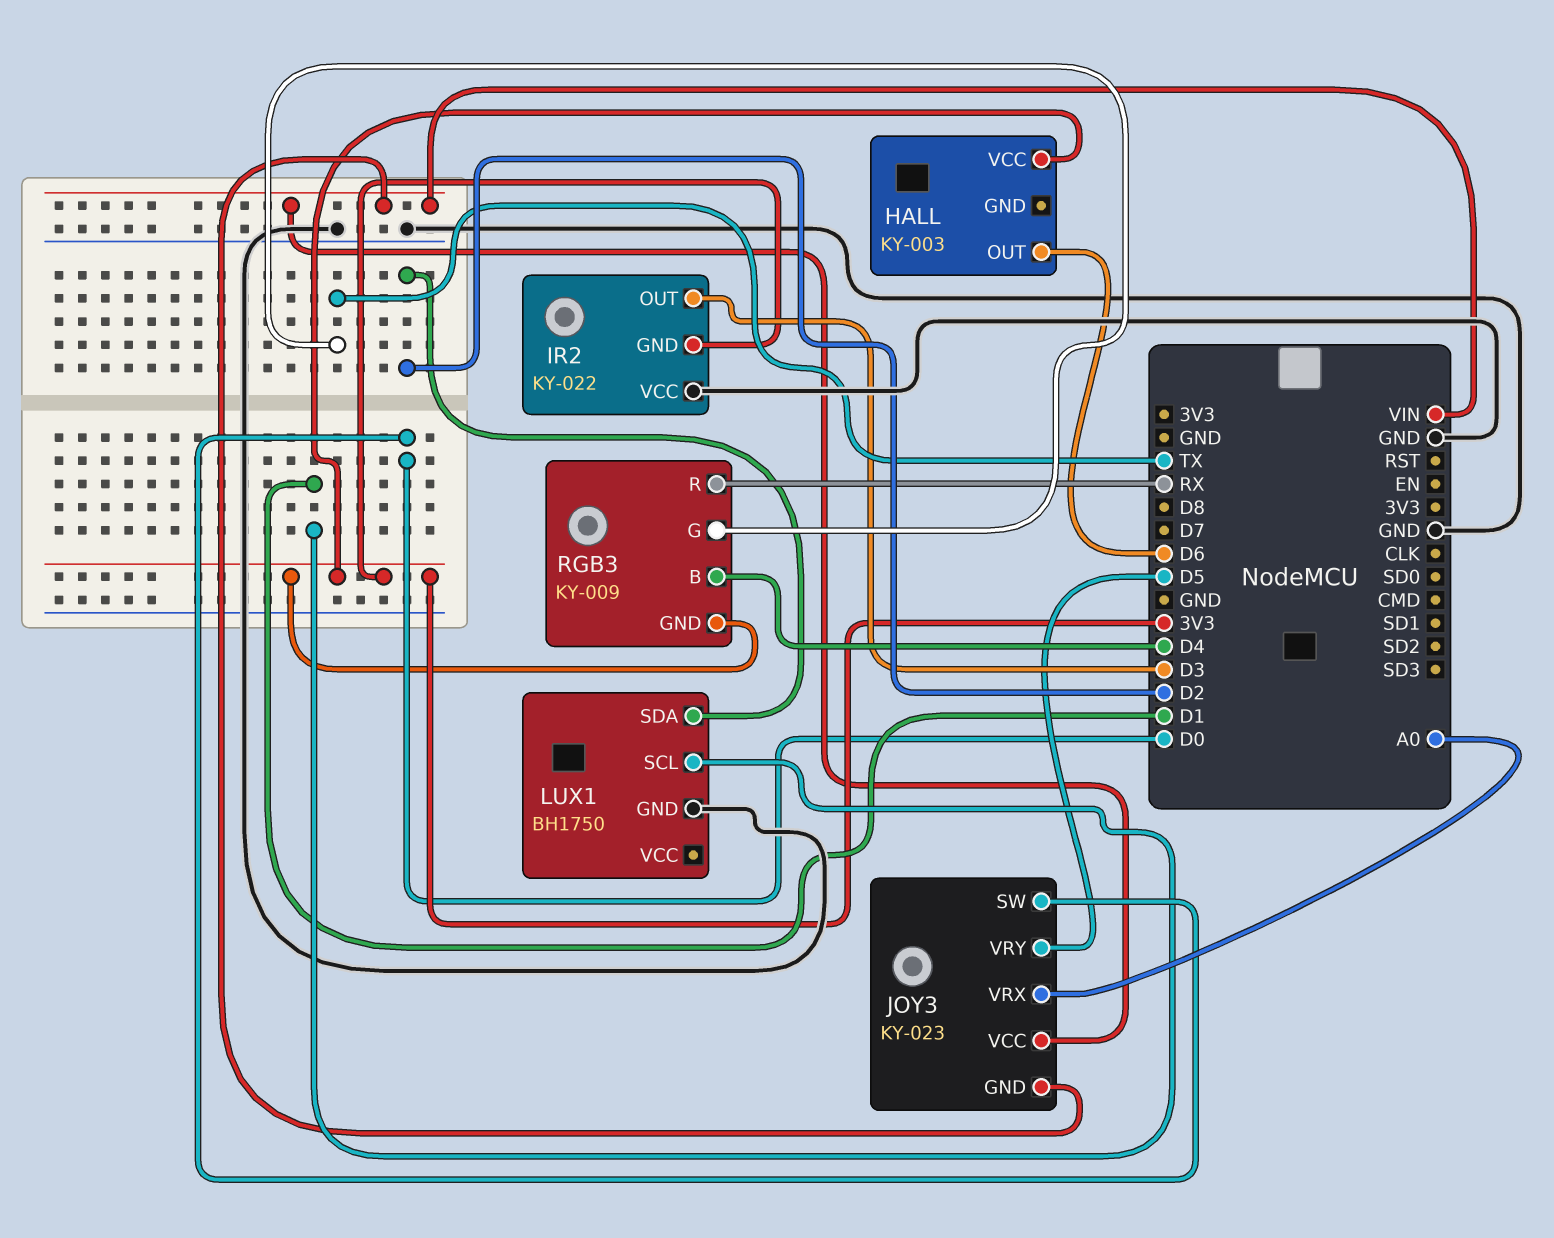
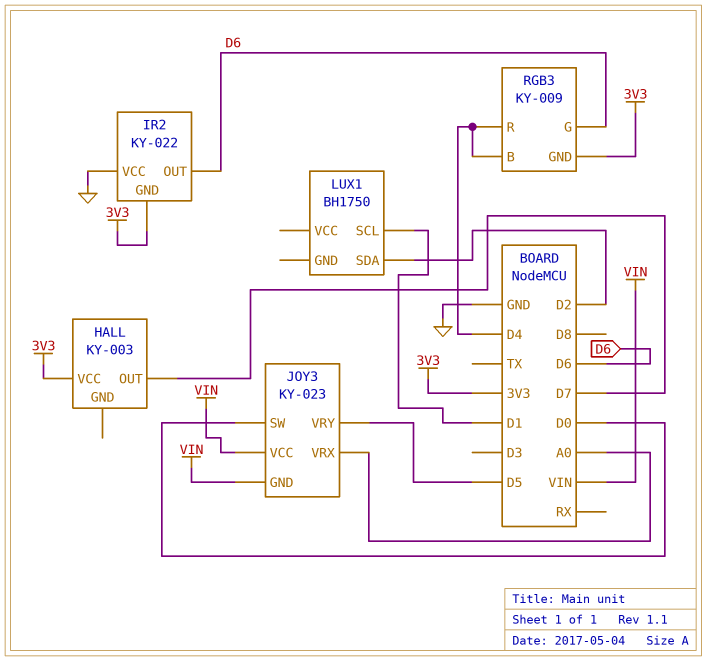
HALL pin OUT: D6 -> D7
IR2 pin OUT: D3 -> D6
LUX1 pin GND: GND -> none
RGB3 pin G: TX -> D6
RGB3 pin R: RX -> D4

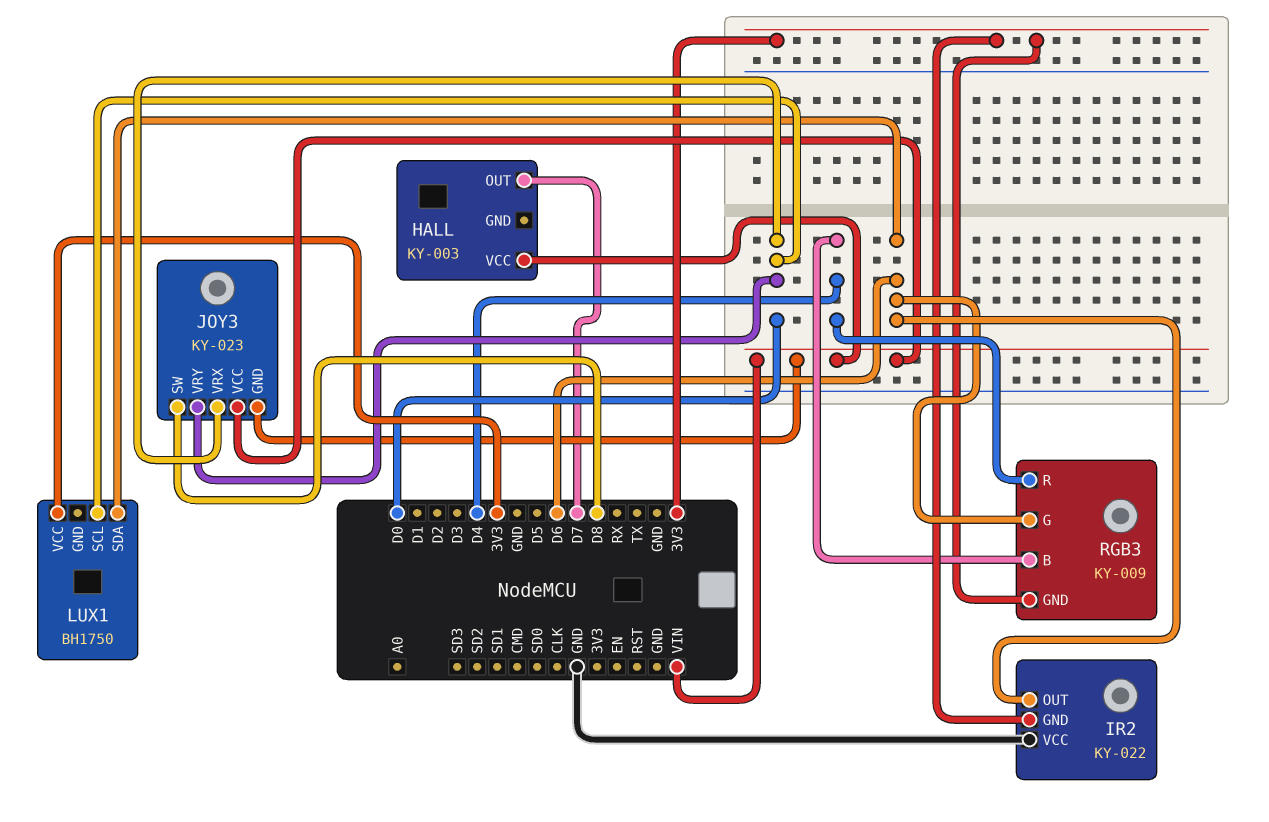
HALL pin VCC: 3V3 -> VIN
JOY3 pin SW: D0 -> D8
JOY3 pin VRX: A0 -> D0
JOY3 pin VRY: D5 -> D0
LUX1 pin SCL: D1 -> D0
LUX1 pin SDA: D2 -> D6
LUX1 pin VCC: none -> 3V3

